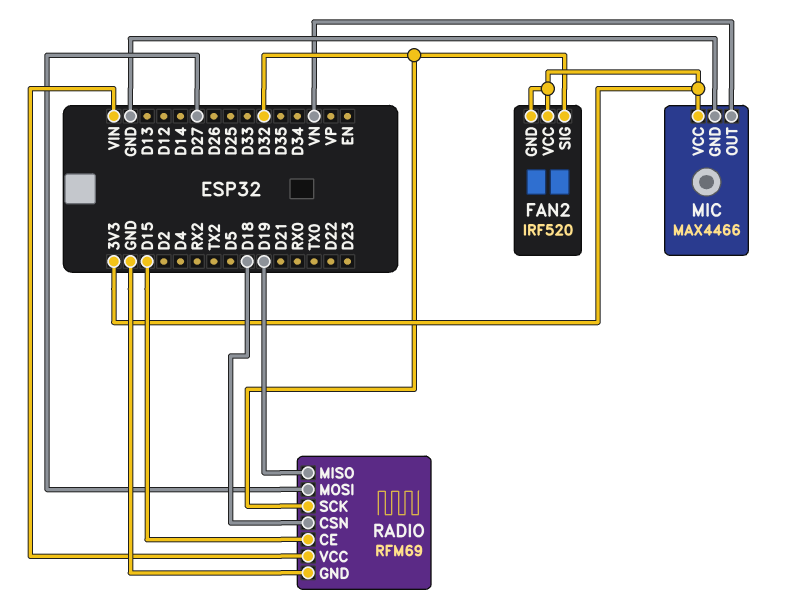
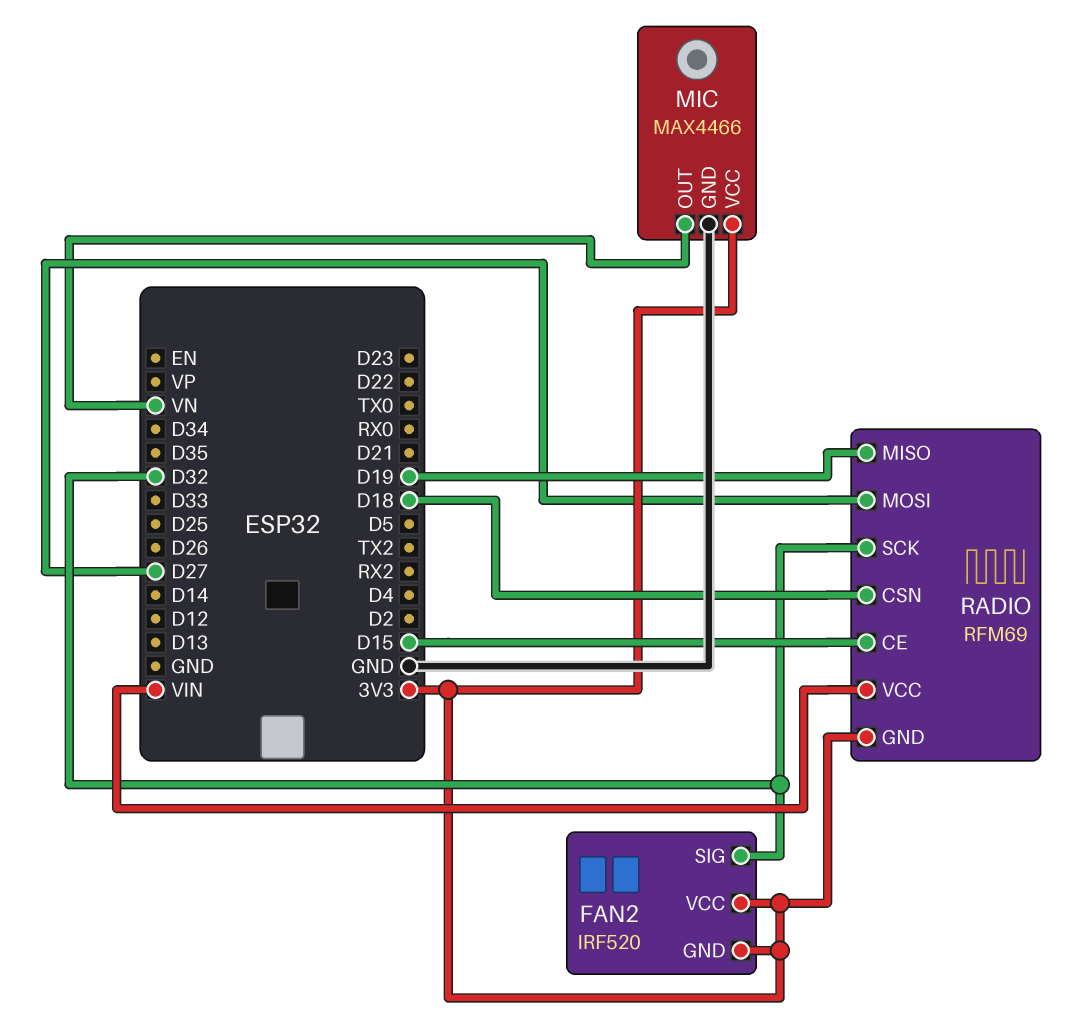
RADIO pin GND: GND -> 3V3

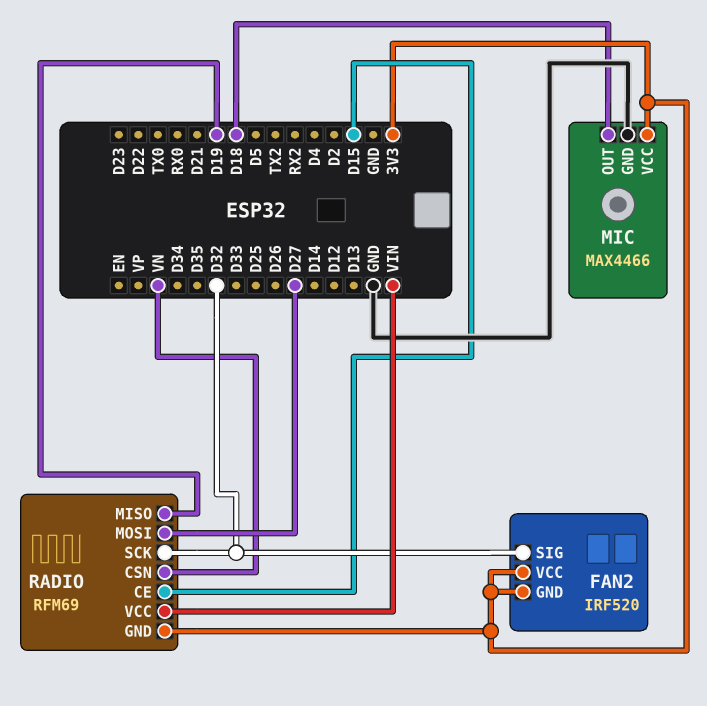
MIC pin OUT: VN -> D18
RADIO pin CSN: D18 -> VN

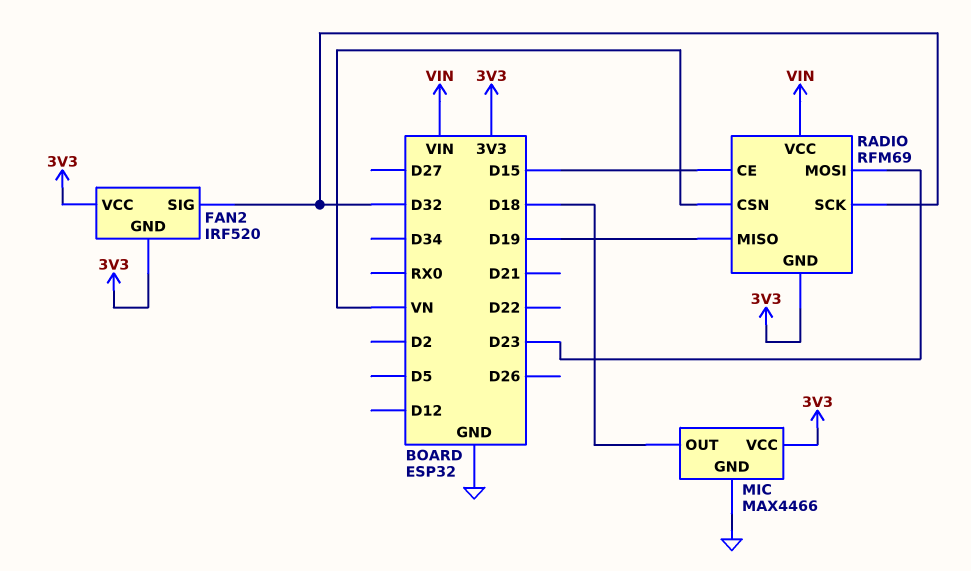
RADIO pin MOSI: D27 -> D23

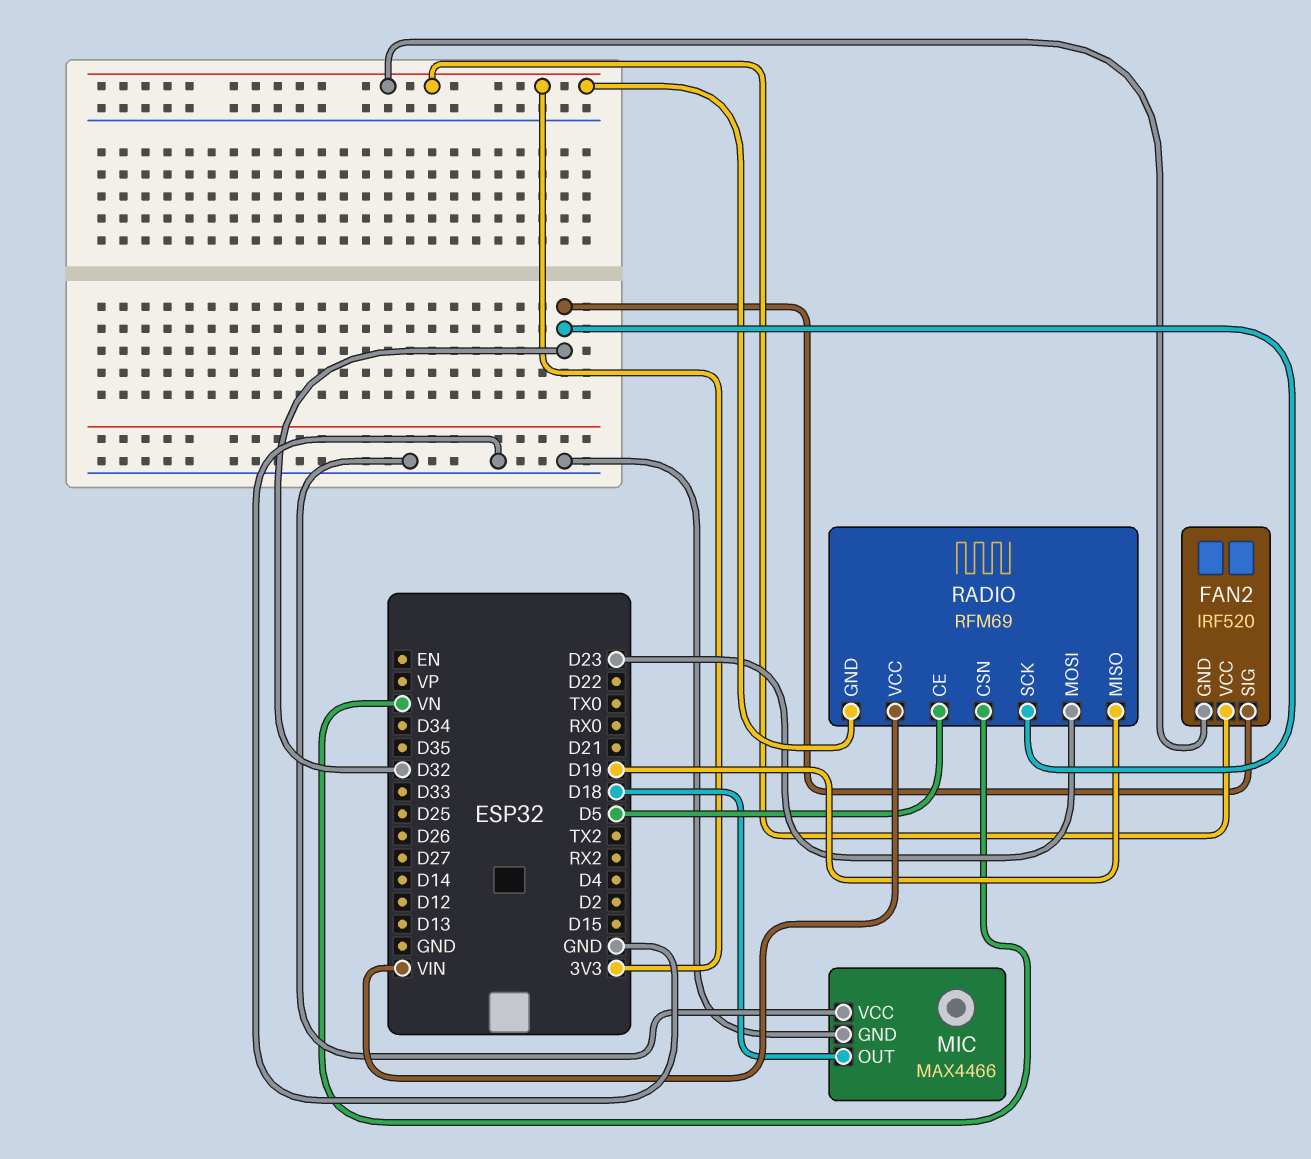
MIC pin VCC: 3V3 -> GND
RADIO pin CE: D15 -> D5

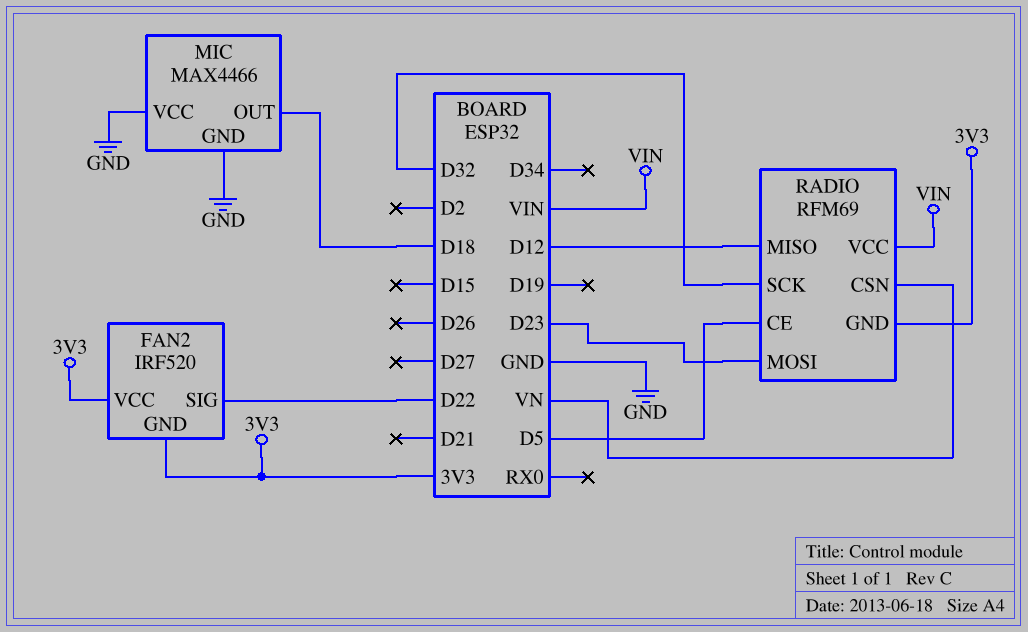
FAN2 pin SIG: D32 -> D22
RADIO pin MISO: D19 -> D12

